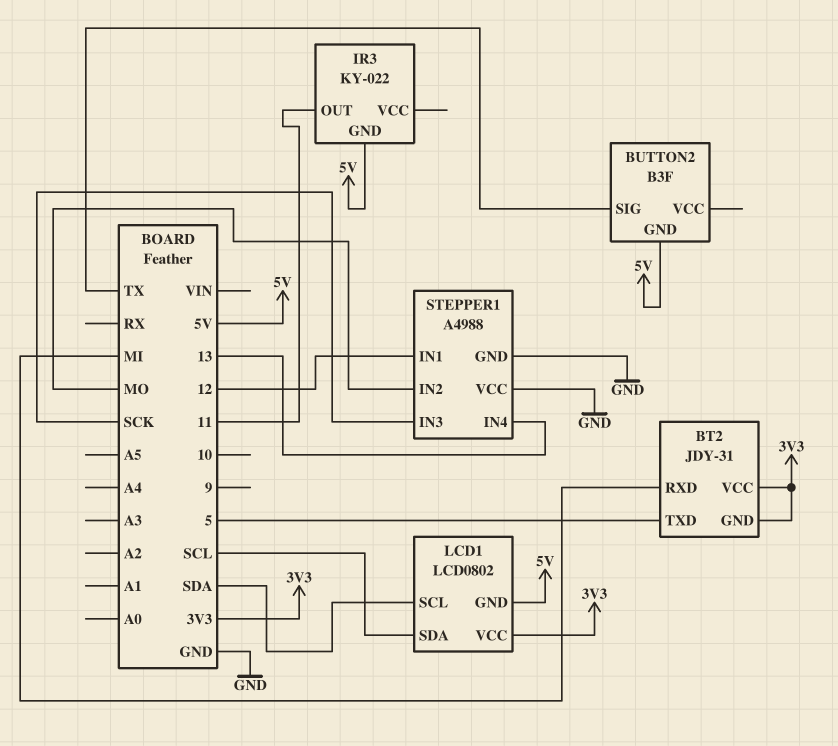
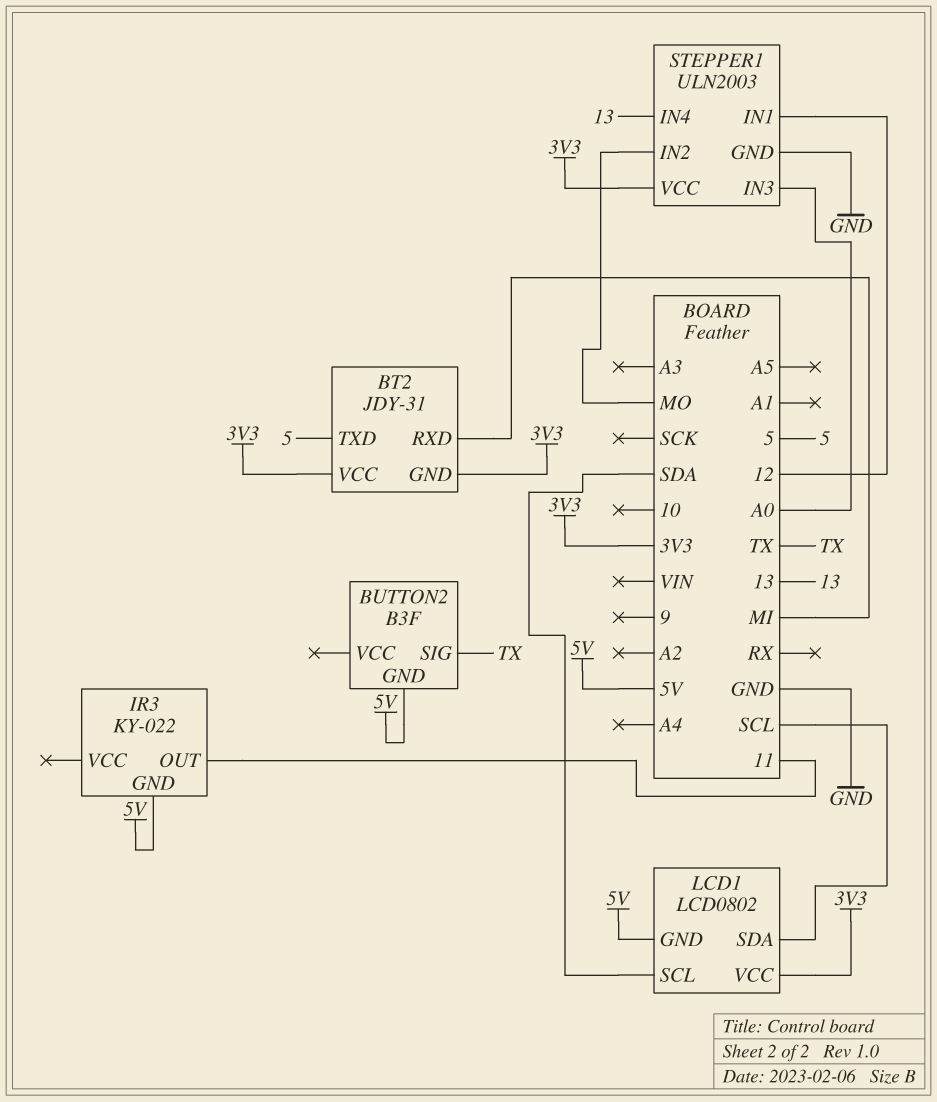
STEPPER1: A4988 -> ULN2003
STEPPER1 pin IN3: SCK -> A0
STEPPER1 pin VCC: GND -> 3V3

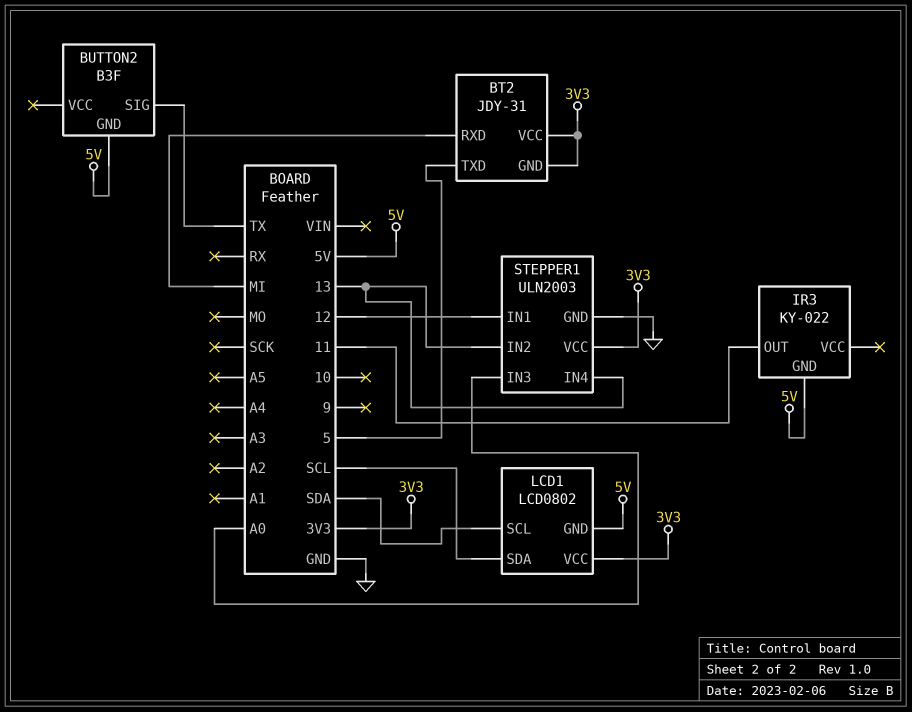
STEPPER1 pin IN2: MO -> 13

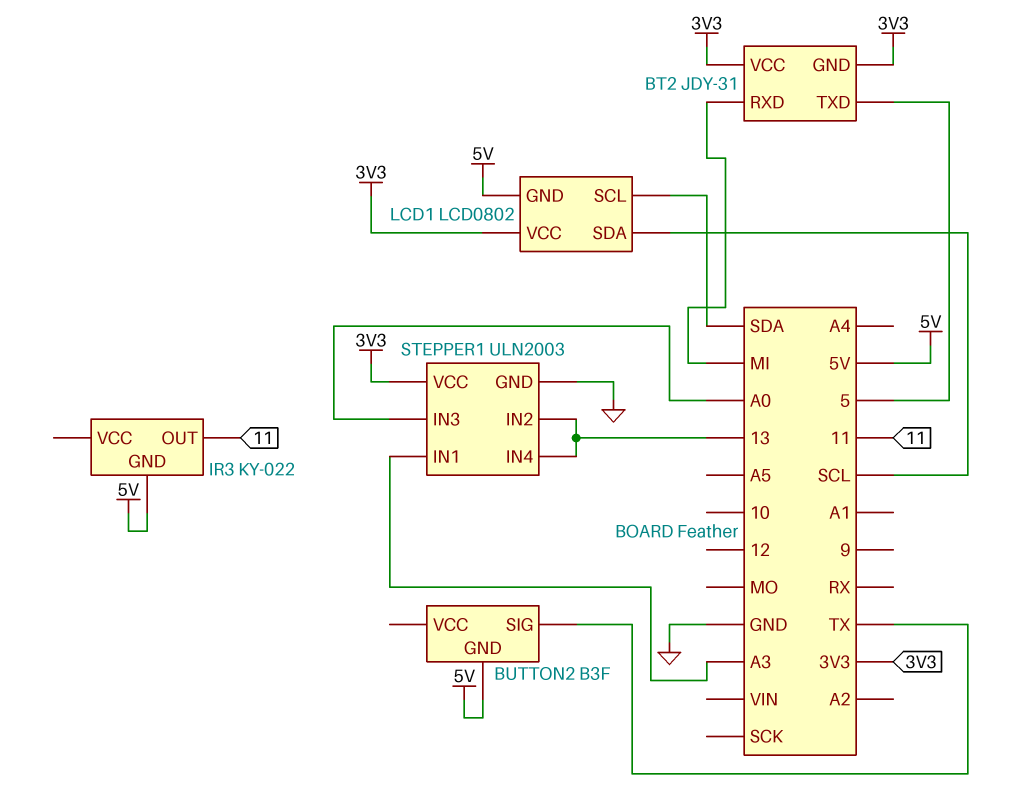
STEPPER1 pin IN1: 12 -> A3

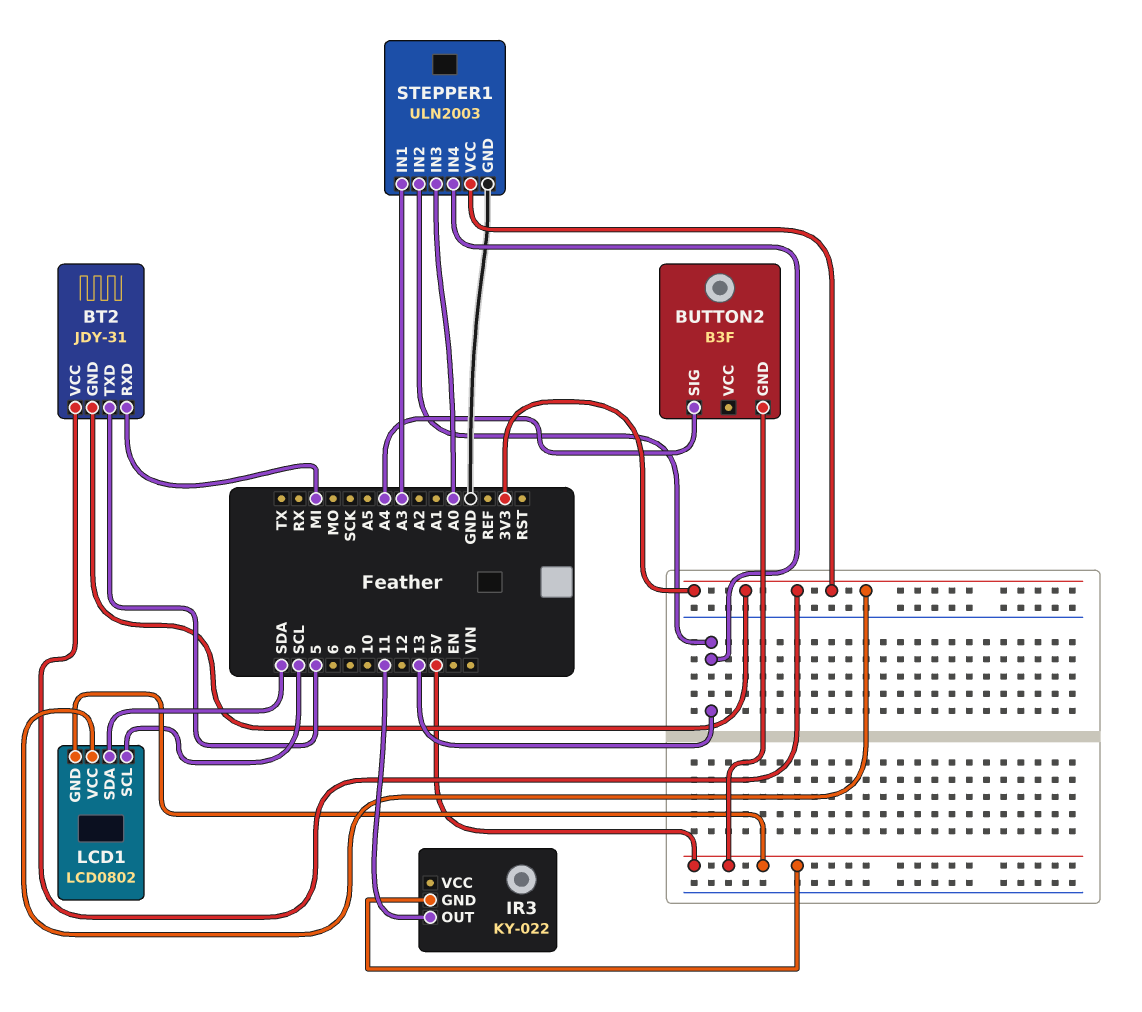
BUTTON2 pin SIG: TX -> A4
LCD1 pin SCL: SDA -> SCL
LCD1 pin SDA: SCL -> SDA

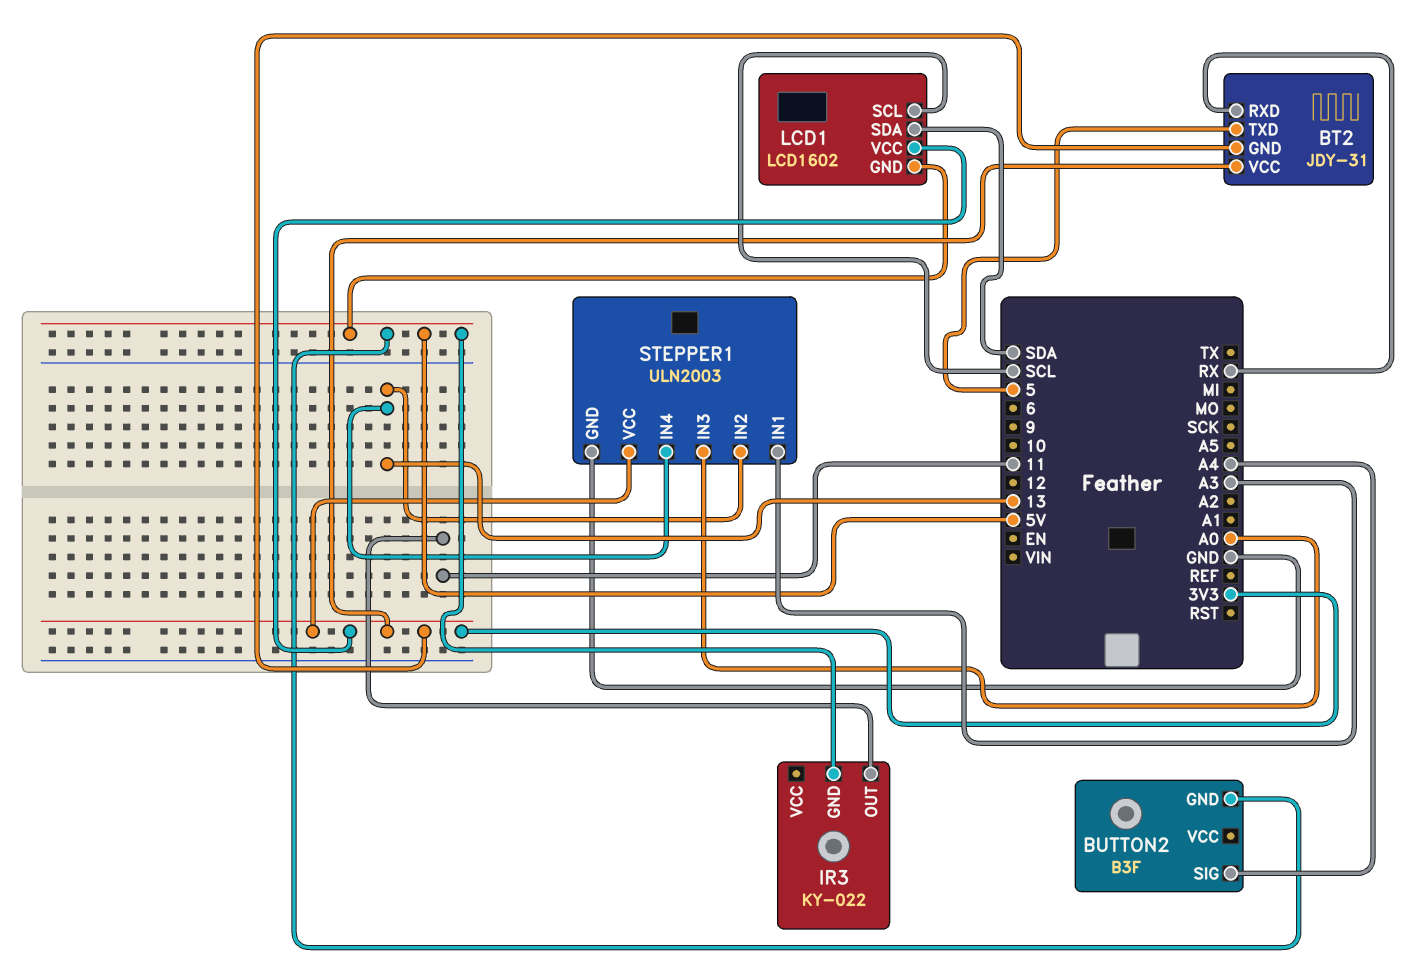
BT2 pin RXD: MI -> RX
LCD1: LCD0802 -> LCD1602

